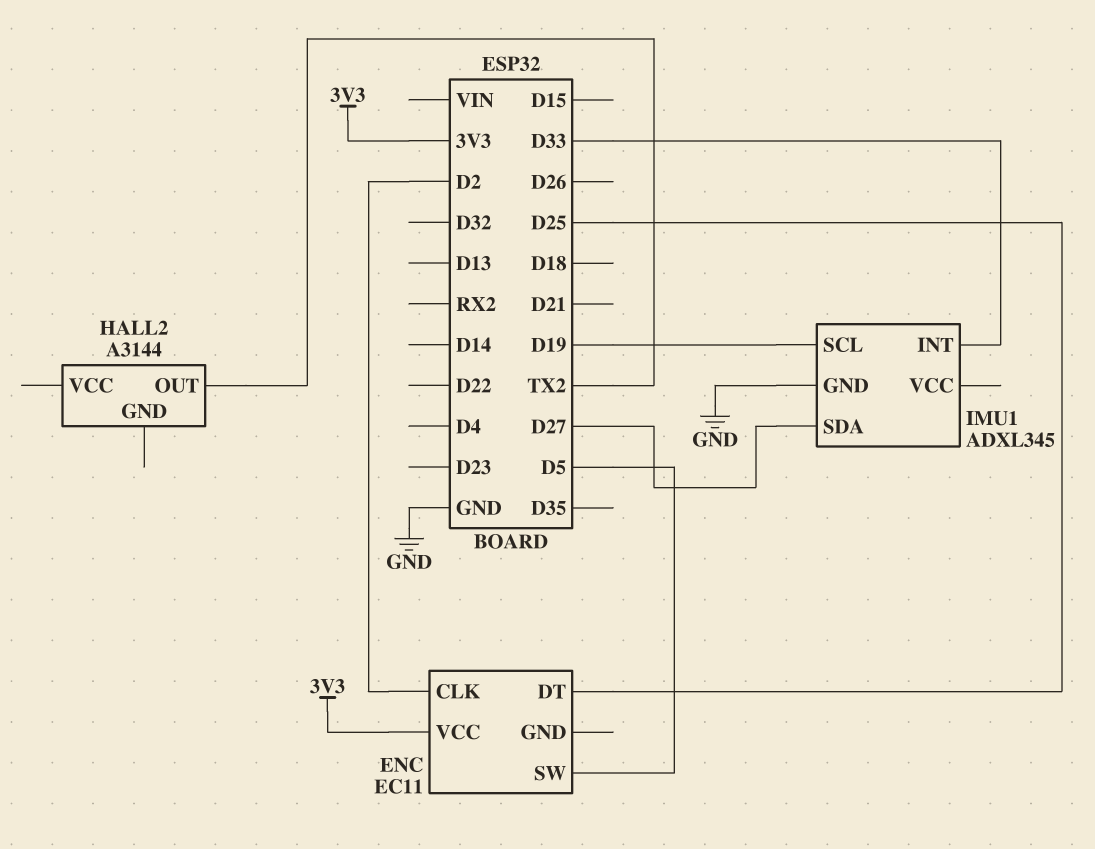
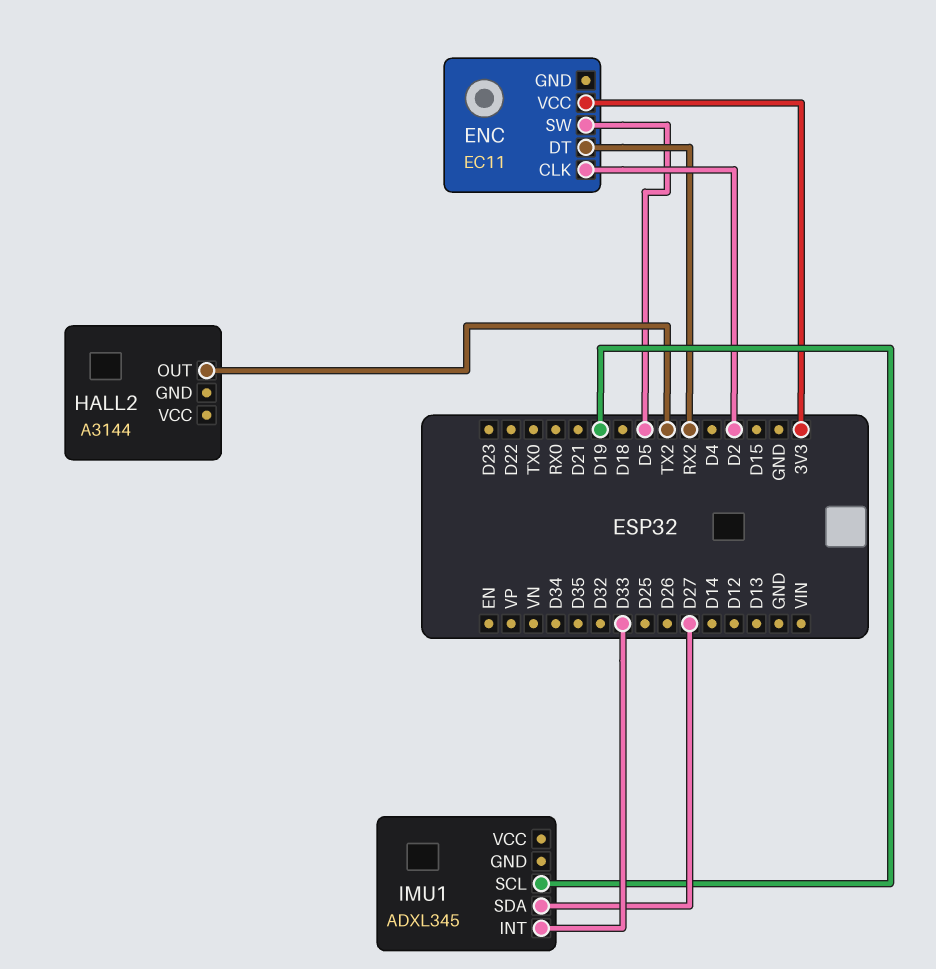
ENC pin DT: D25 -> RX2
IMU1 pin GND: GND -> none

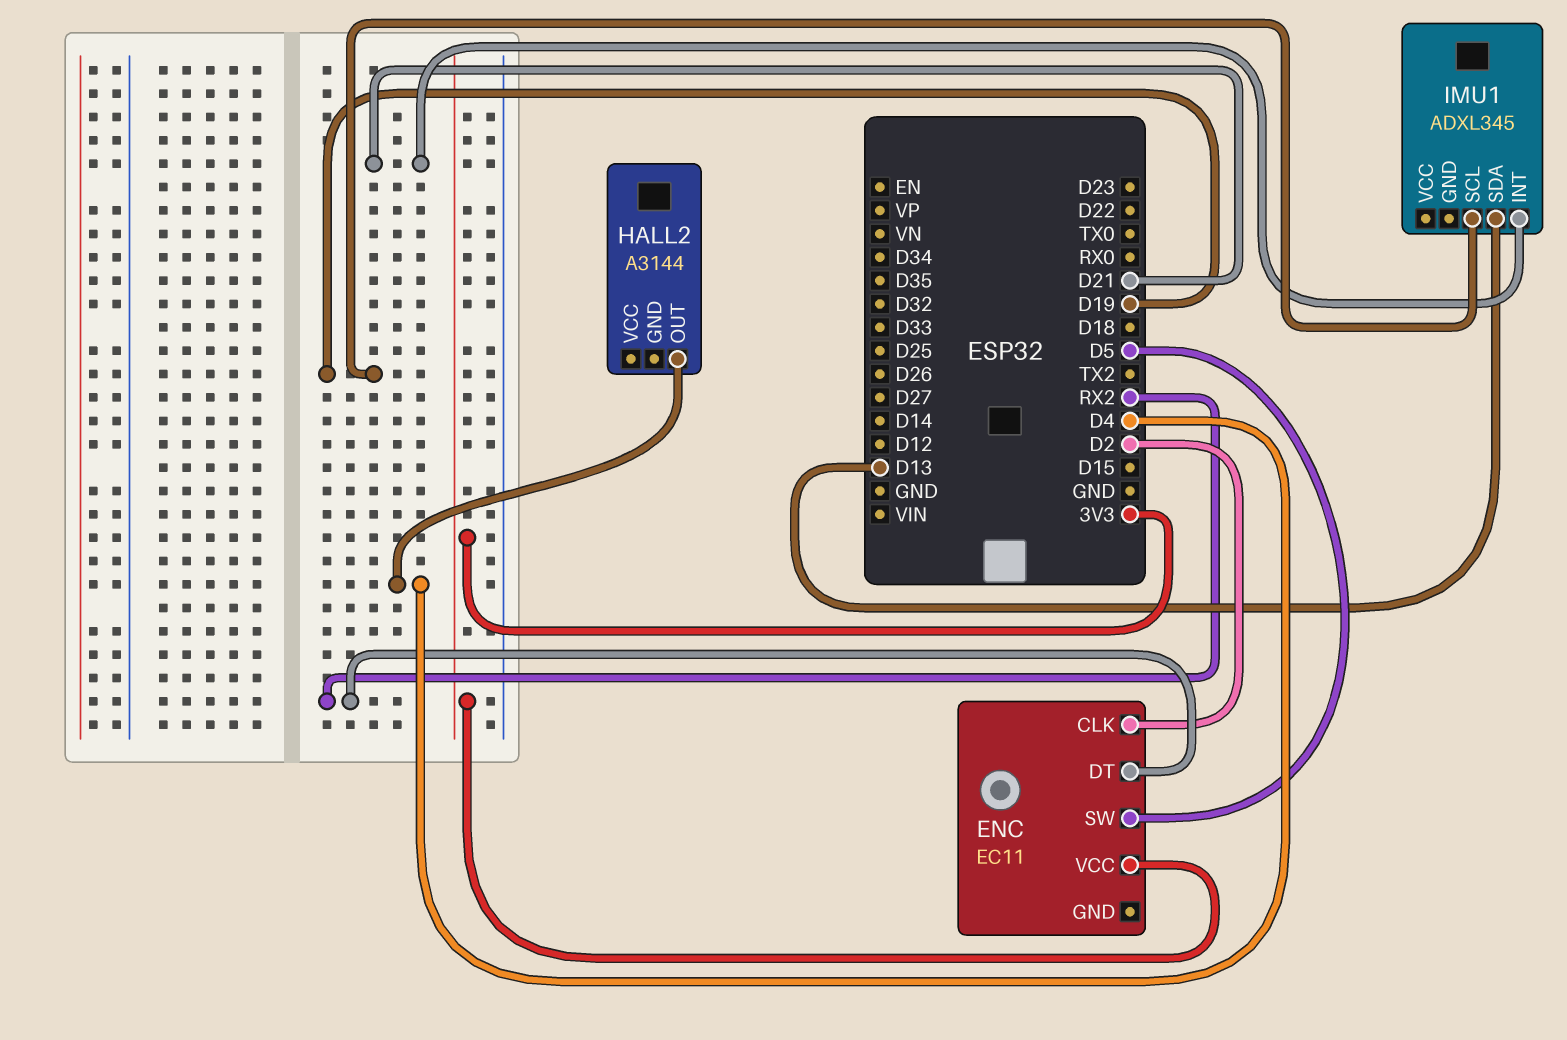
HALL2 pin OUT: TX2 -> D4
IMU1 pin INT: D33 -> D21
IMU1 pin SDA: D27 -> D13

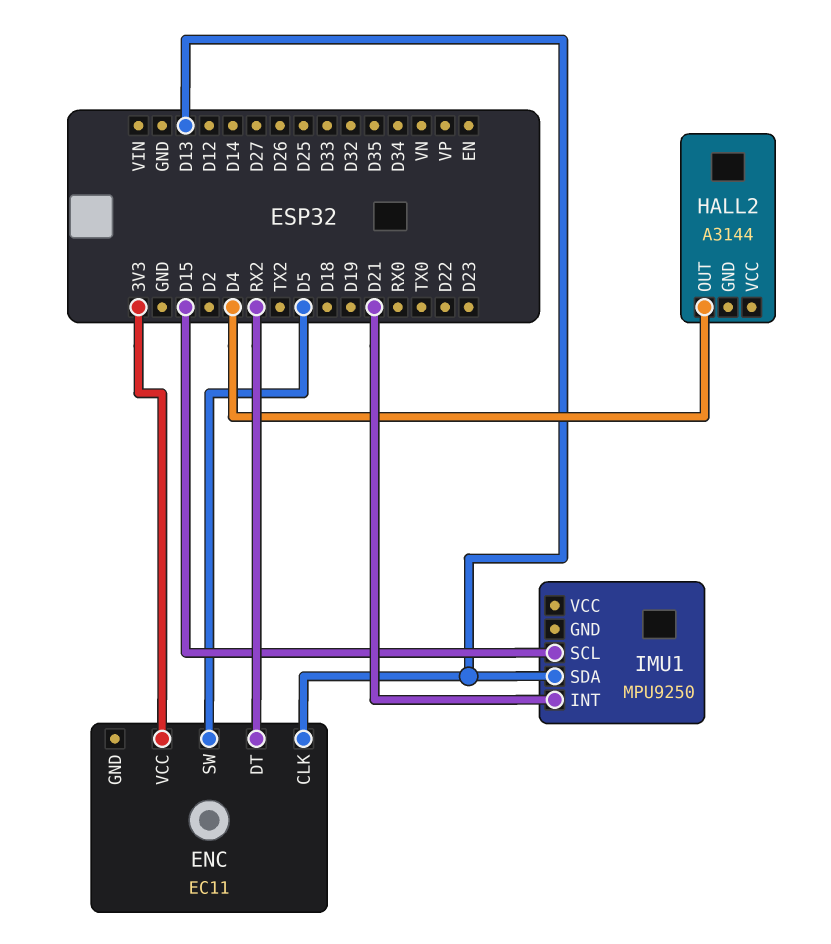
ENC pin CLK: D2 -> D13
IMU1: ADXL345 -> MPU9250
IMU1 pin SCL: D19 -> D15

